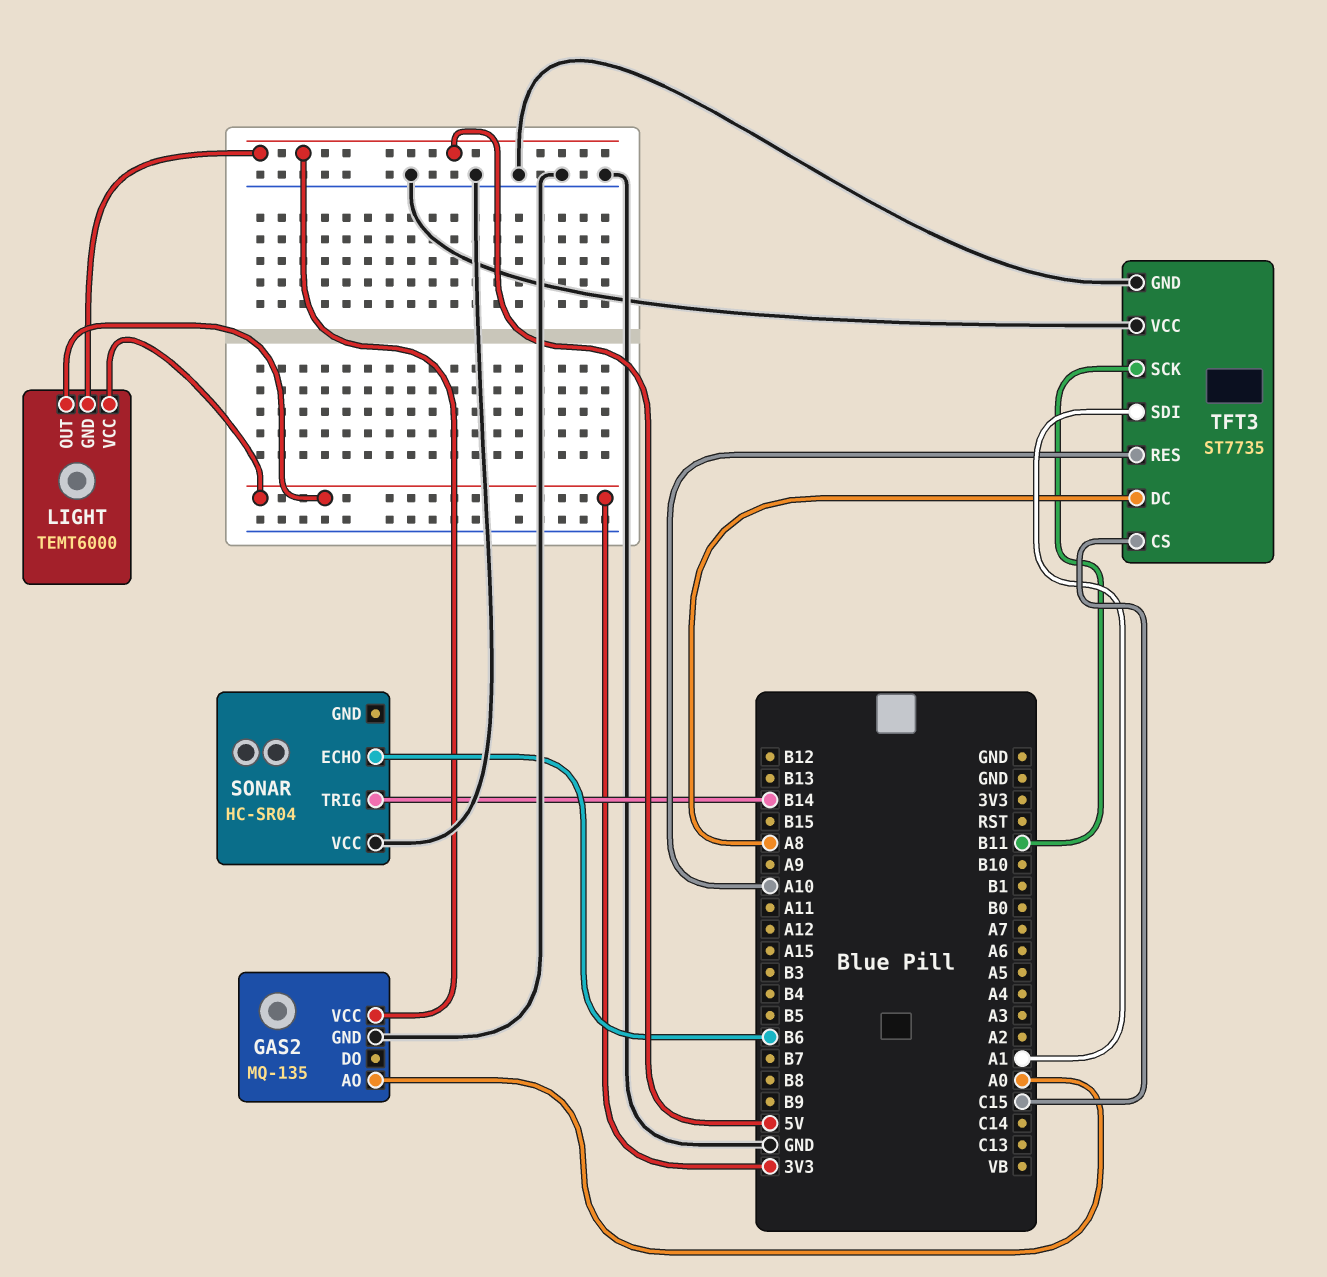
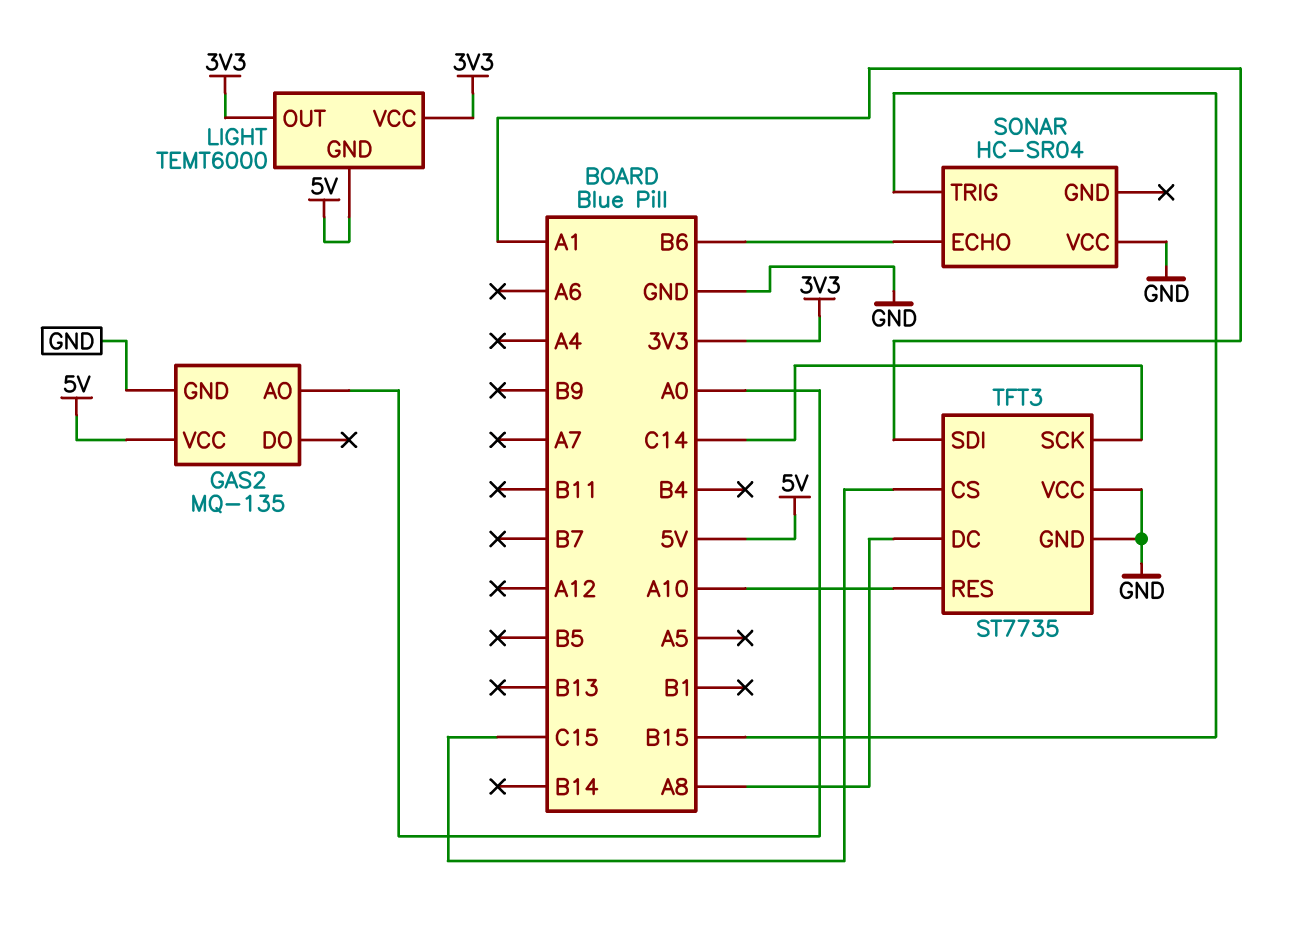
SONAR pin TRIG: B14 -> B15
TFT3 pin SCK: B11 -> C14

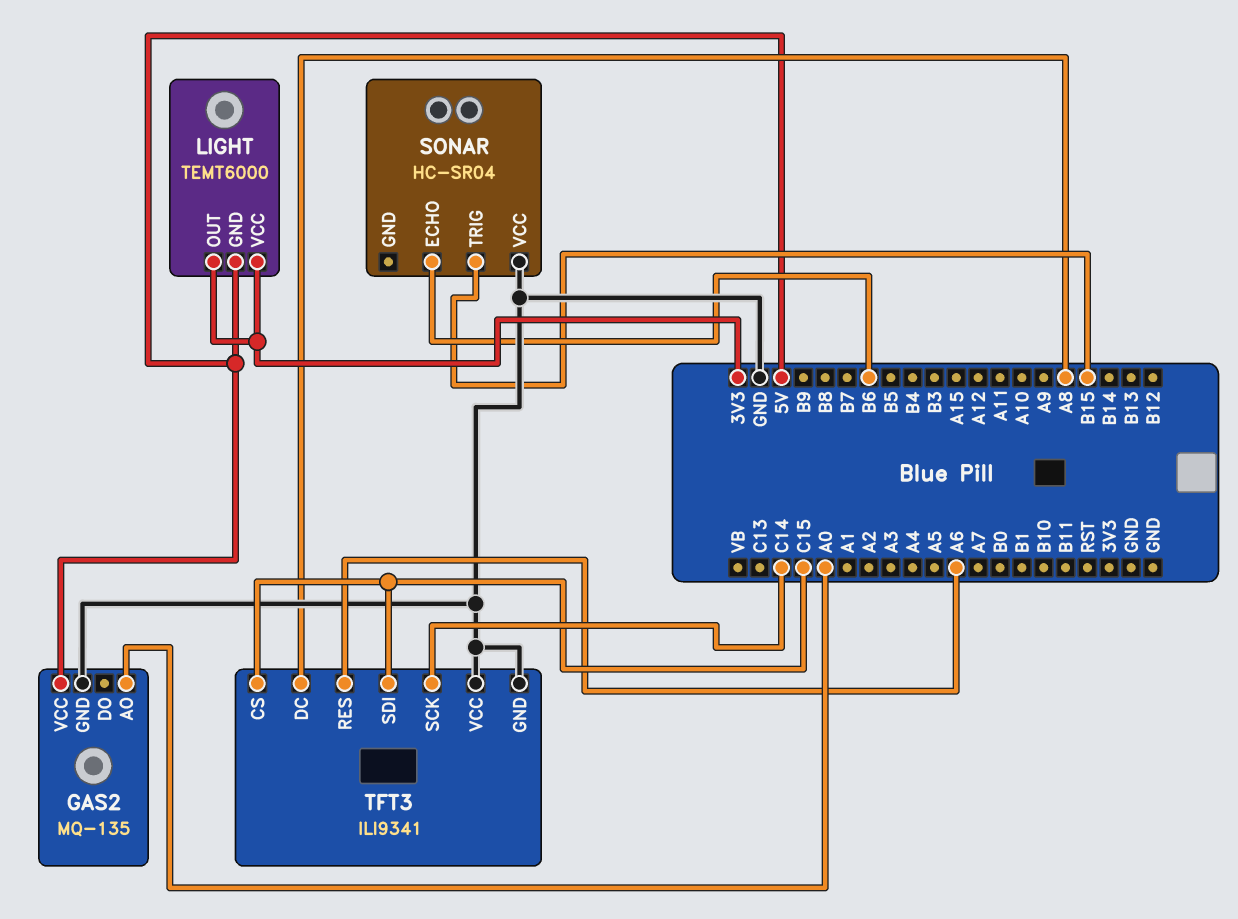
TFT3: ST7735 -> ILI9341
TFT3 pin RES: A10 -> A6
TFT3 pin SDI: A1 -> C15

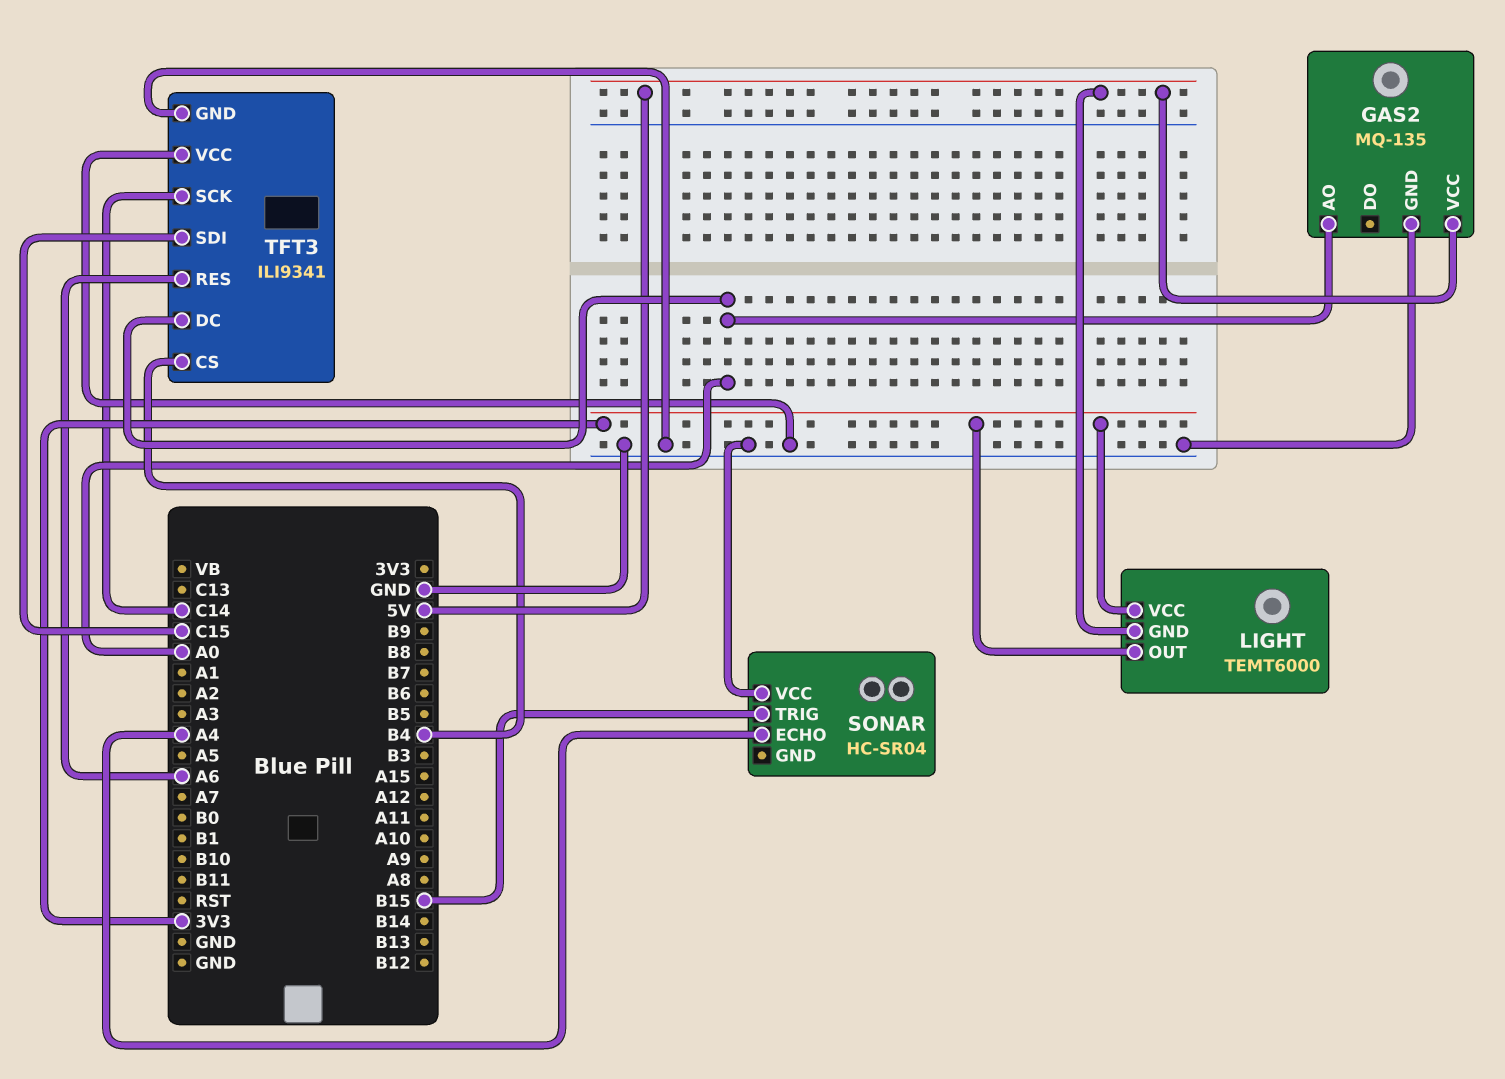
SONAR pin ECHO: B6 -> A4
TFT3 pin CS: C15 -> B4
TFT3 pin DC: A8 -> A0

